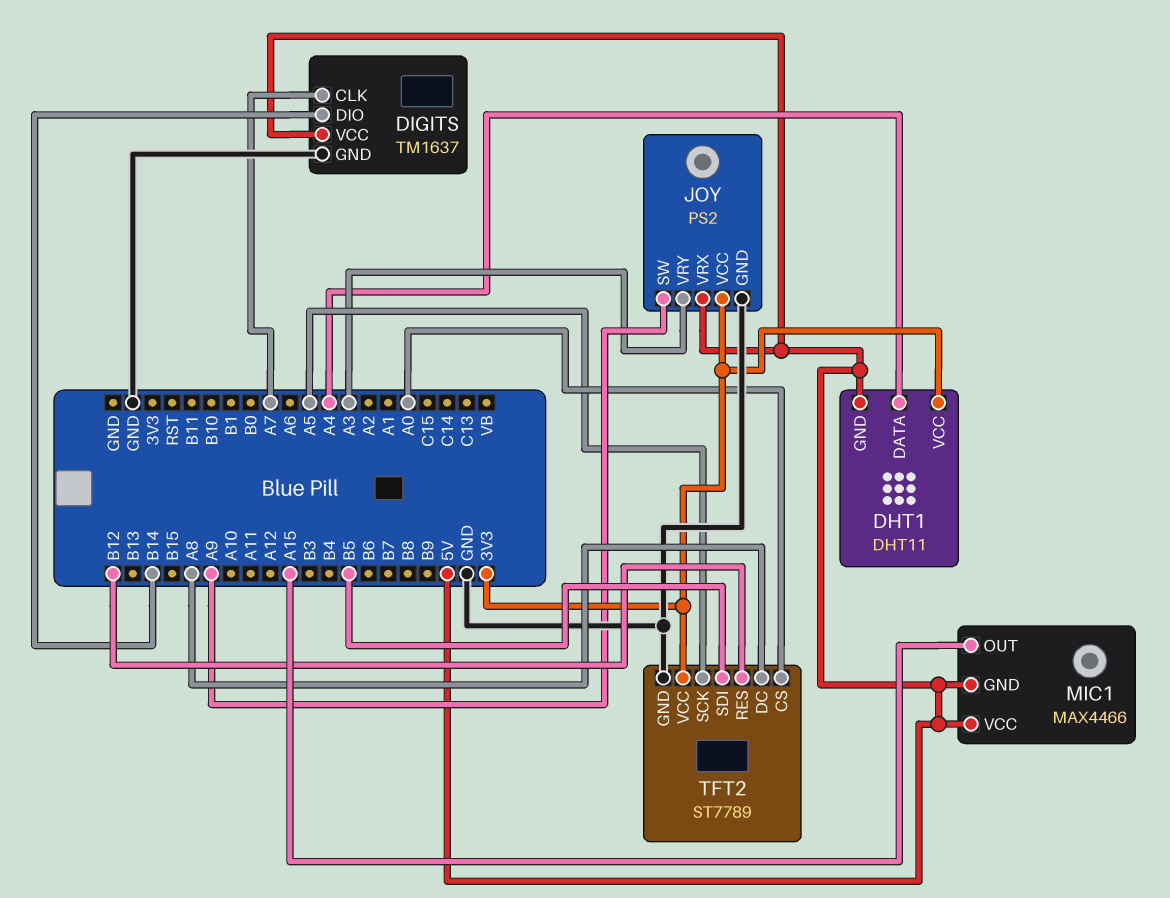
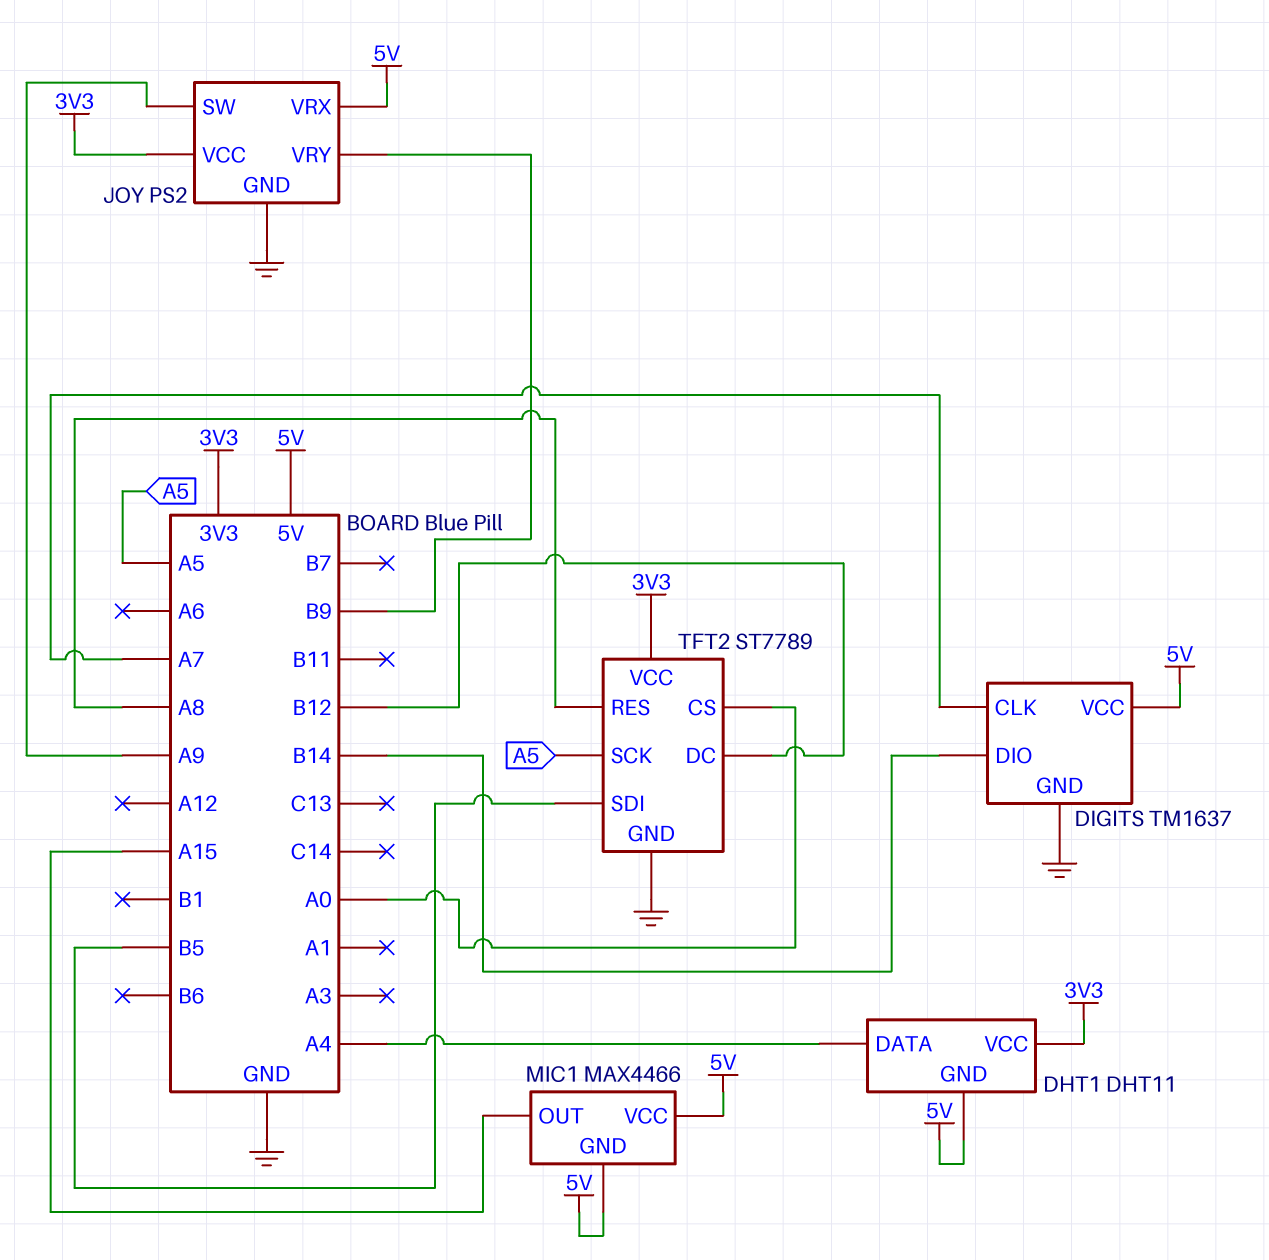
JOY pin VRY: A3 -> B9
TFT2 pin DC: A8 -> B12
TFT2 pin RES: B12 -> A8

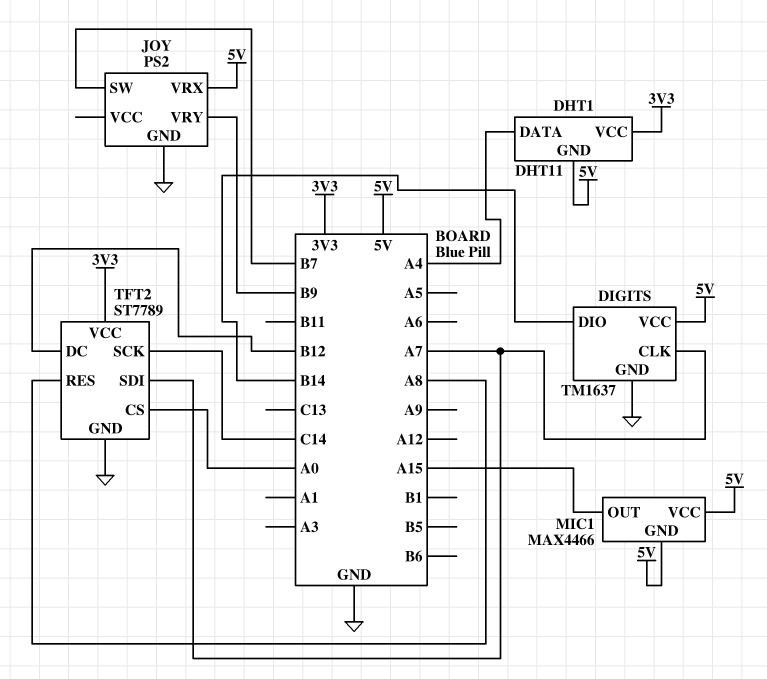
JOY pin SW: A9 -> B7
JOY pin VCC: 3V3 -> none
TFT2 pin SCK: A5 -> C14
TFT2 pin SDI: B5 -> A7

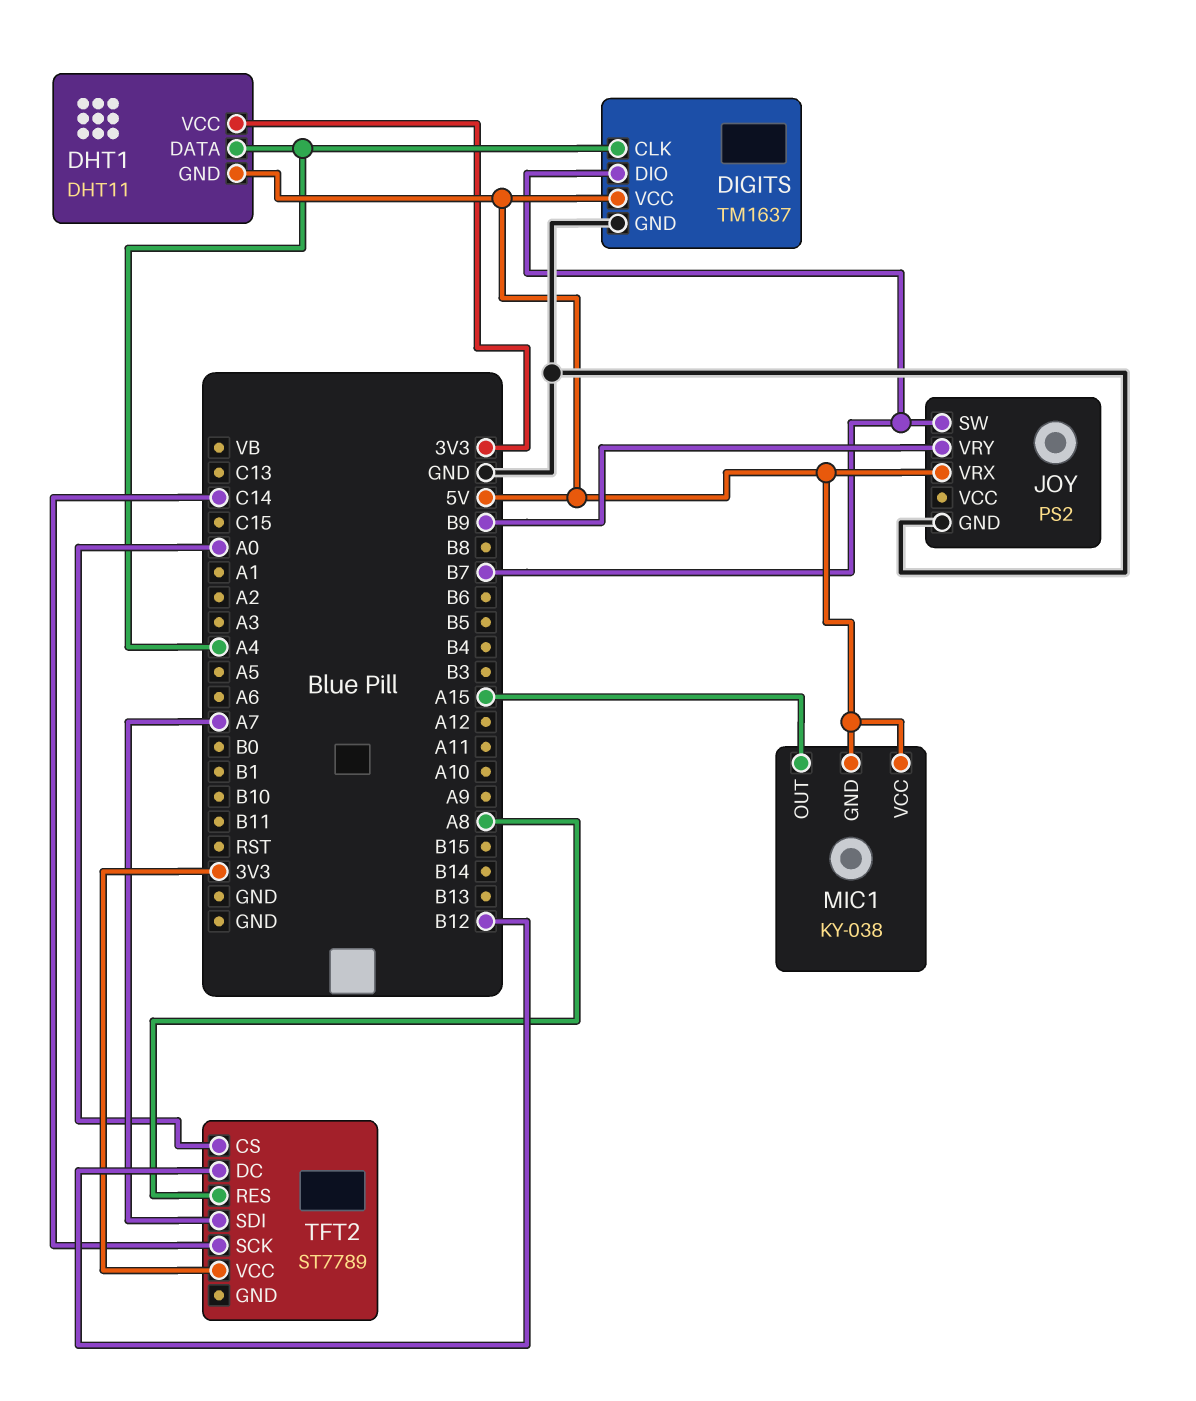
DIGITS pin CLK: A7 -> A4
DIGITS pin DIO: B14 -> B7
MIC1: MAX4466 -> KY-038
TFT2 pin GND: GND -> none

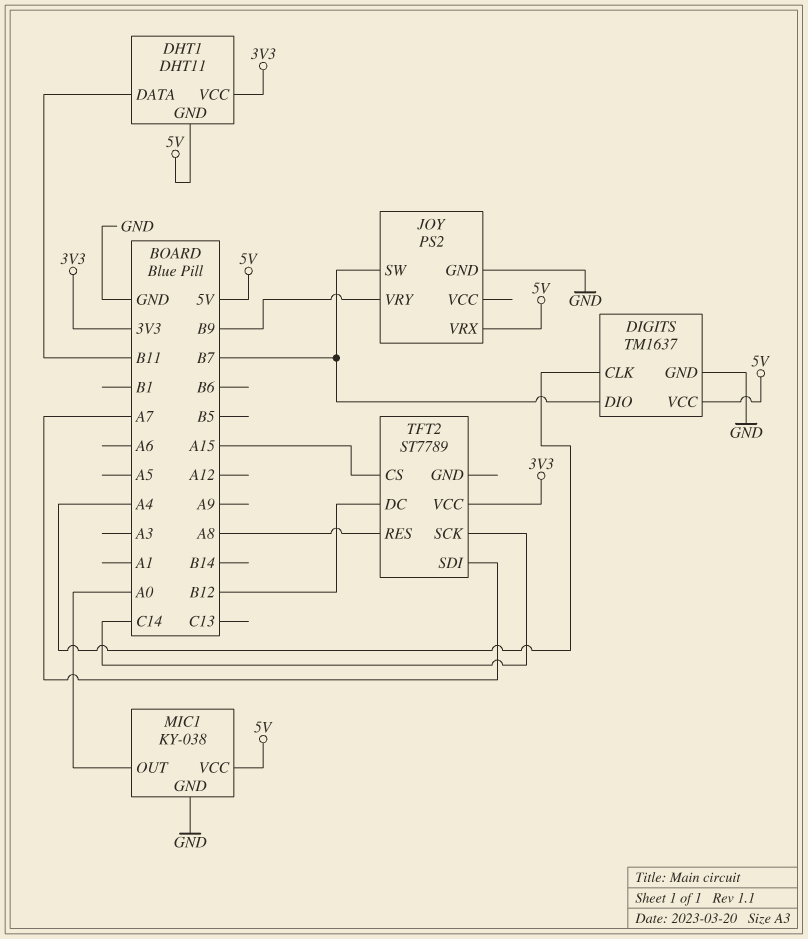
DHT1 pin DATA: A4 -> B11
MIC1 pin GND: 5V -> GND
MIC1 pin OUT: A15 -> A0
TFT2 pin CS: A0 -> A15

